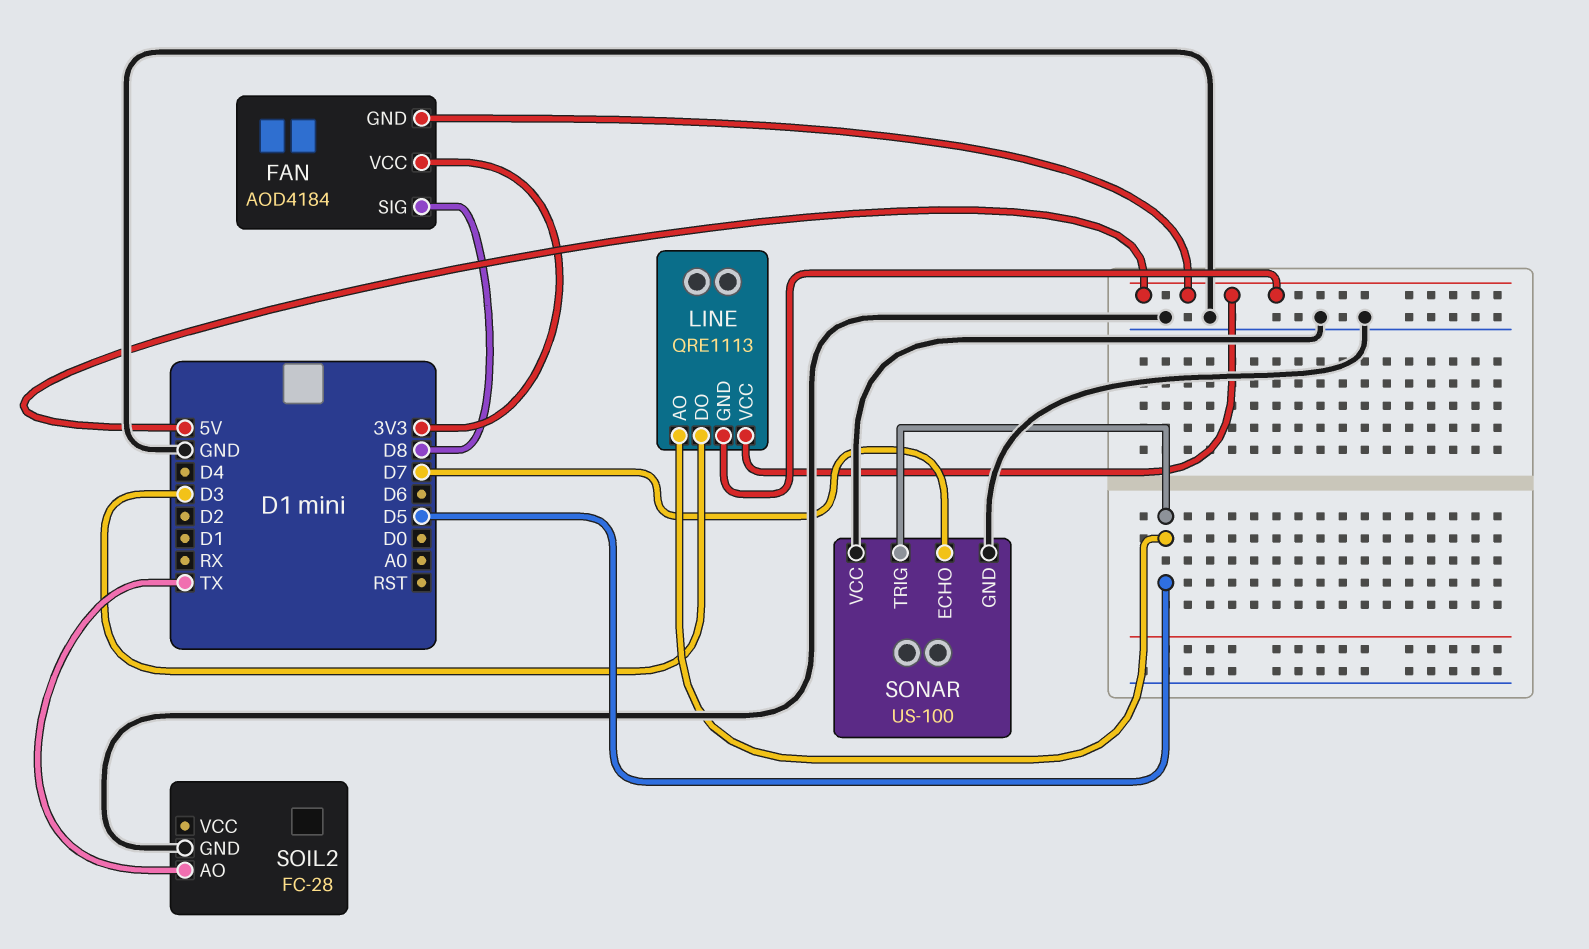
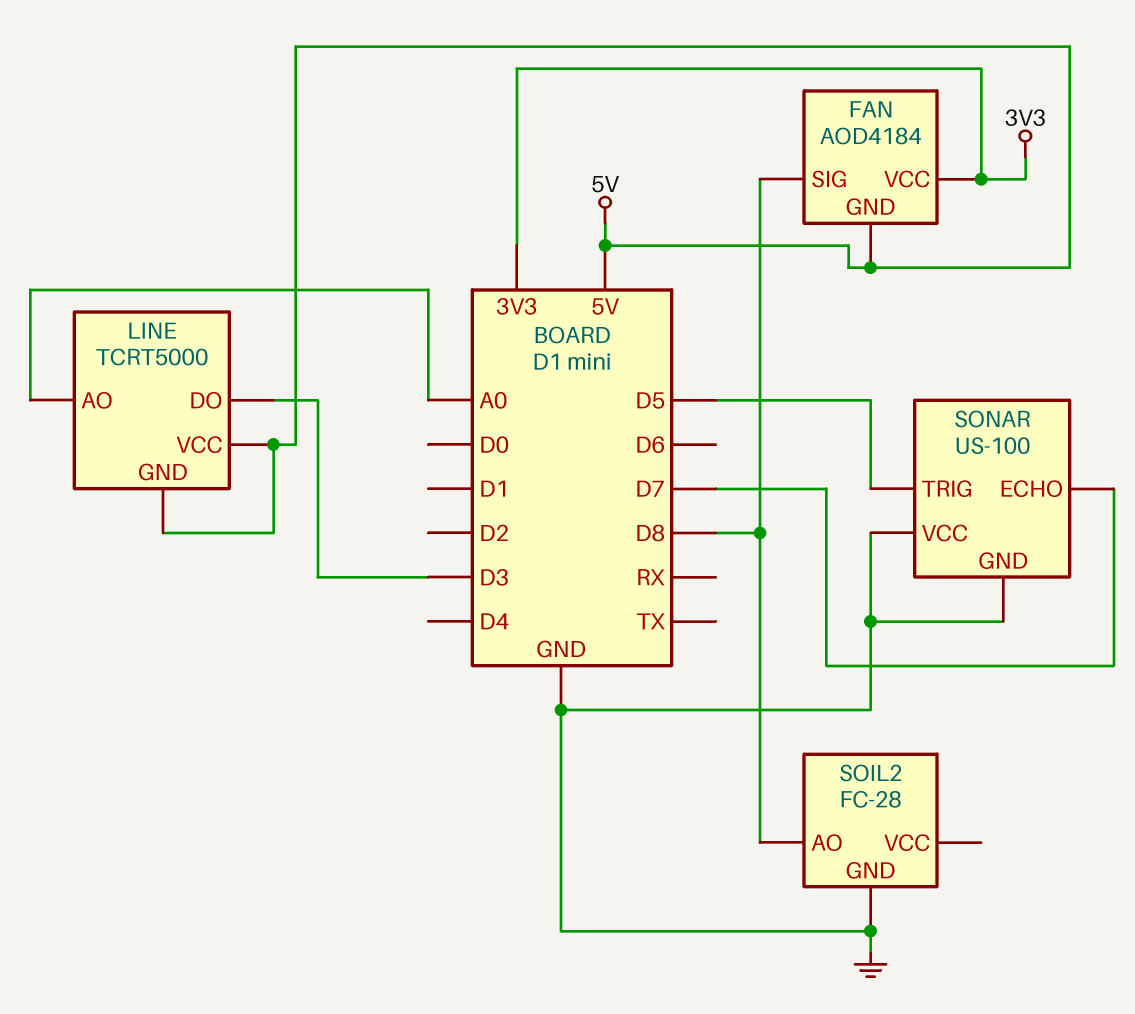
LINE: QRE1113 -> TCRT5000
LINE pin AO: D5 -> A0
SOIL2 pin AO: TX -> D8

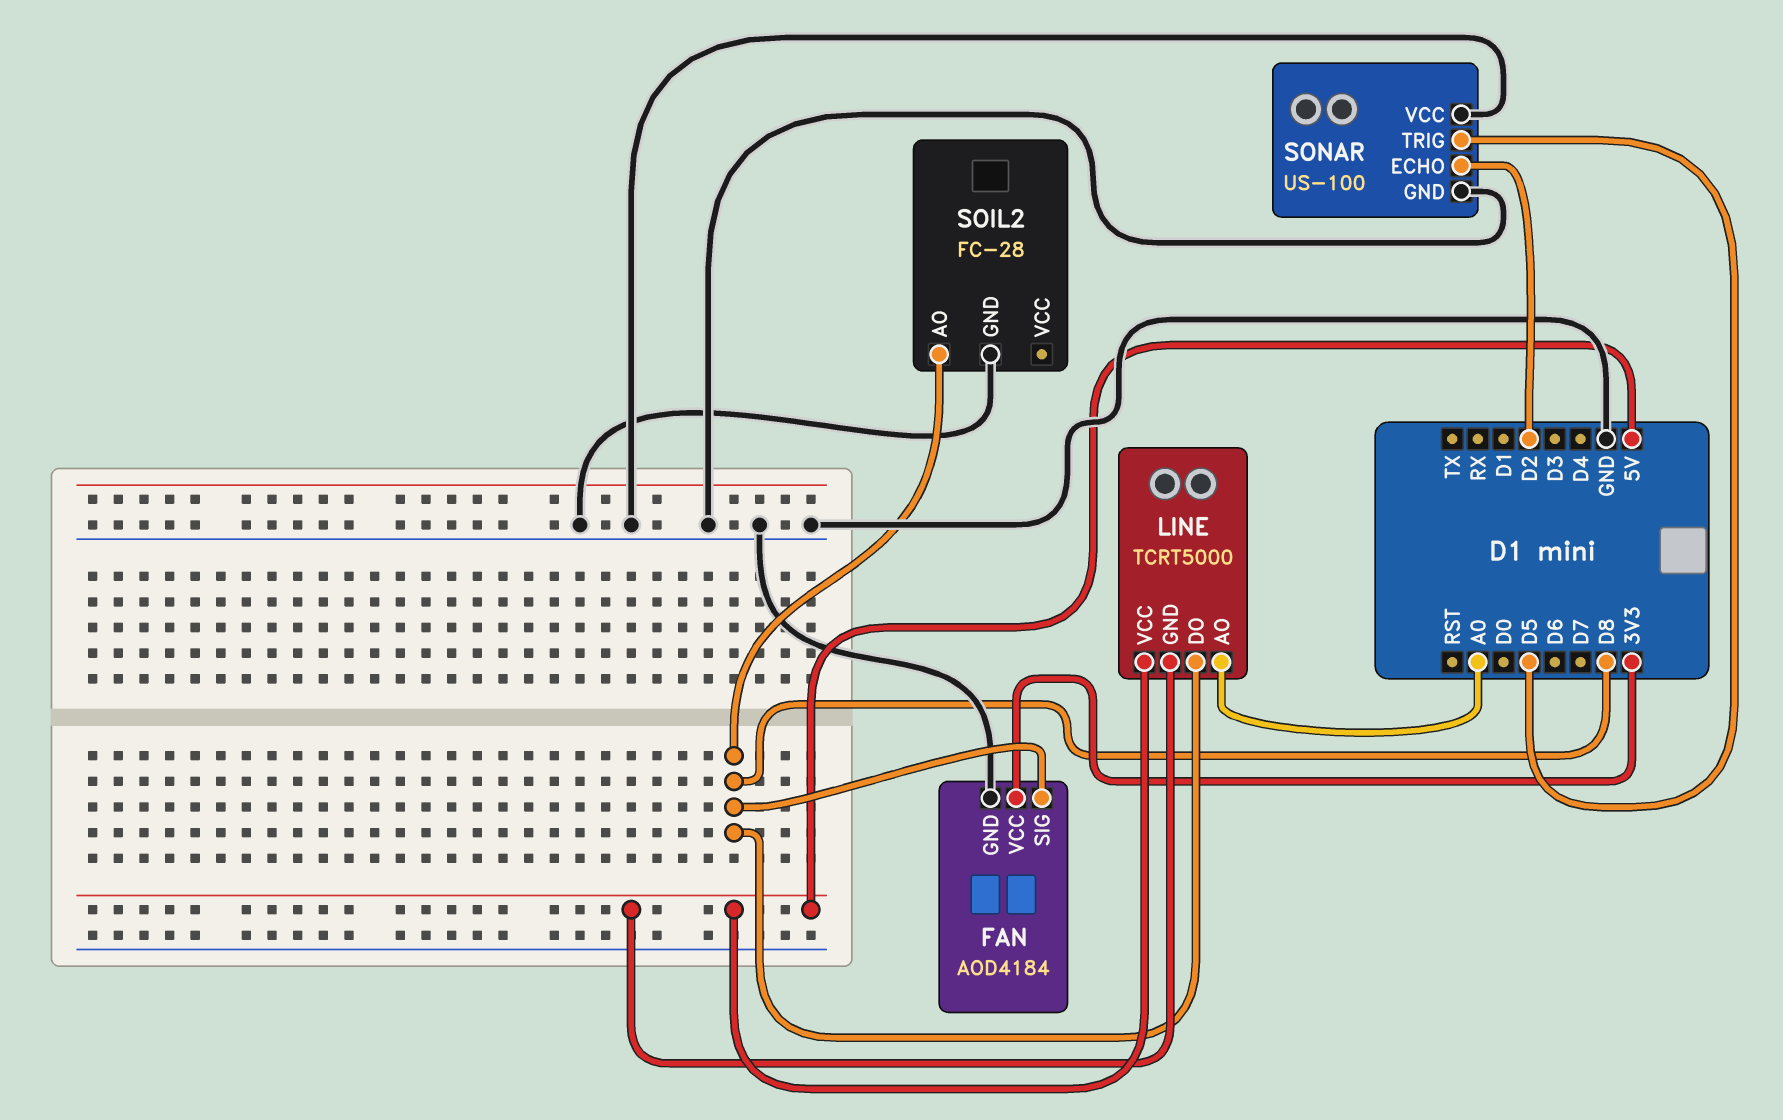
FAN pin GND: 5V -> GND
LINE pin DO: D3 -> D8
SONAR pin ECHO: D7 -> D2

